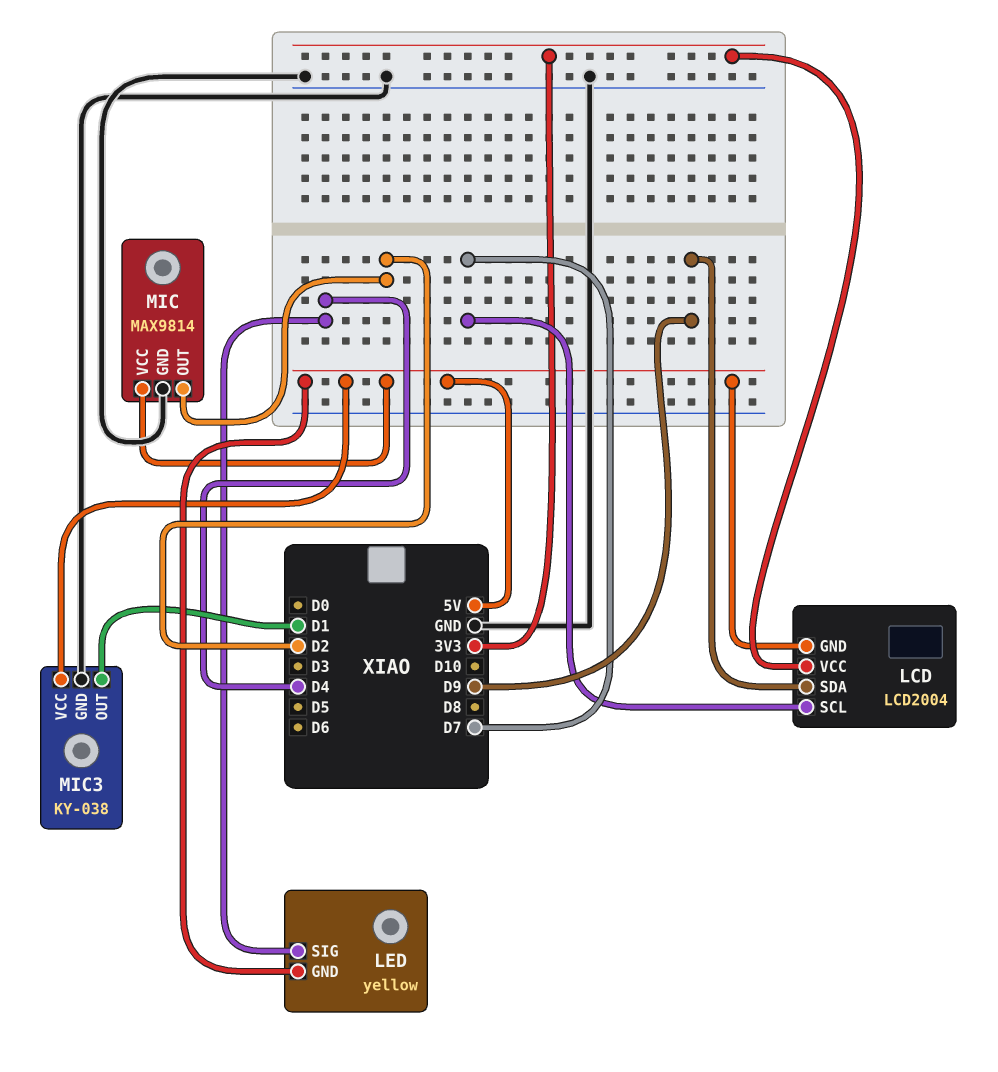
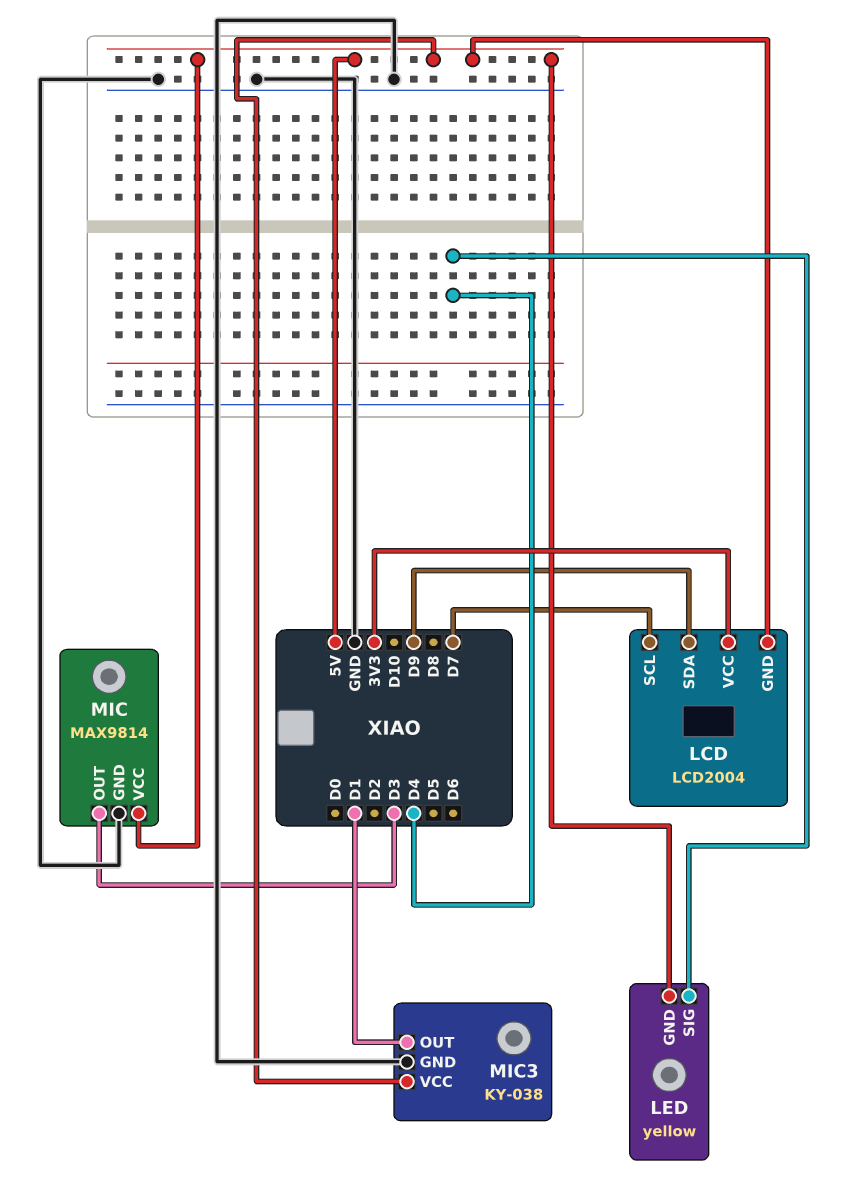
MIC pin OUT: D2 -> D3

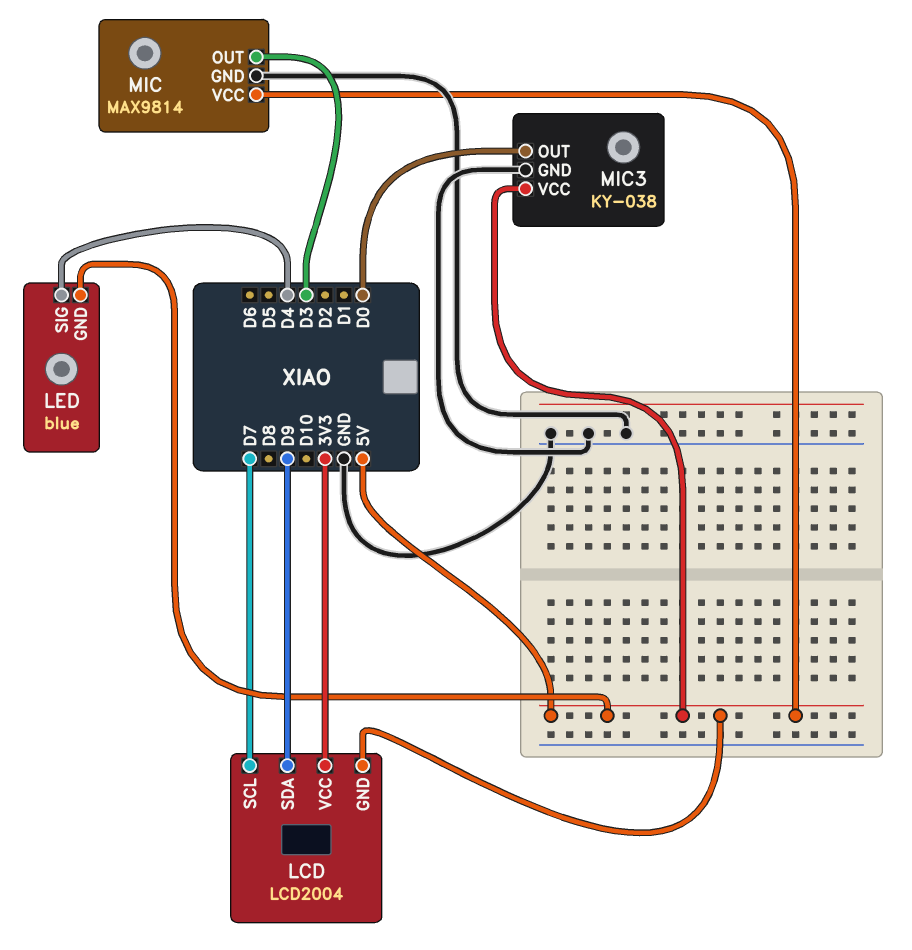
LED: yellow -> blue
MIC3 pin OUT: D1 -> D0

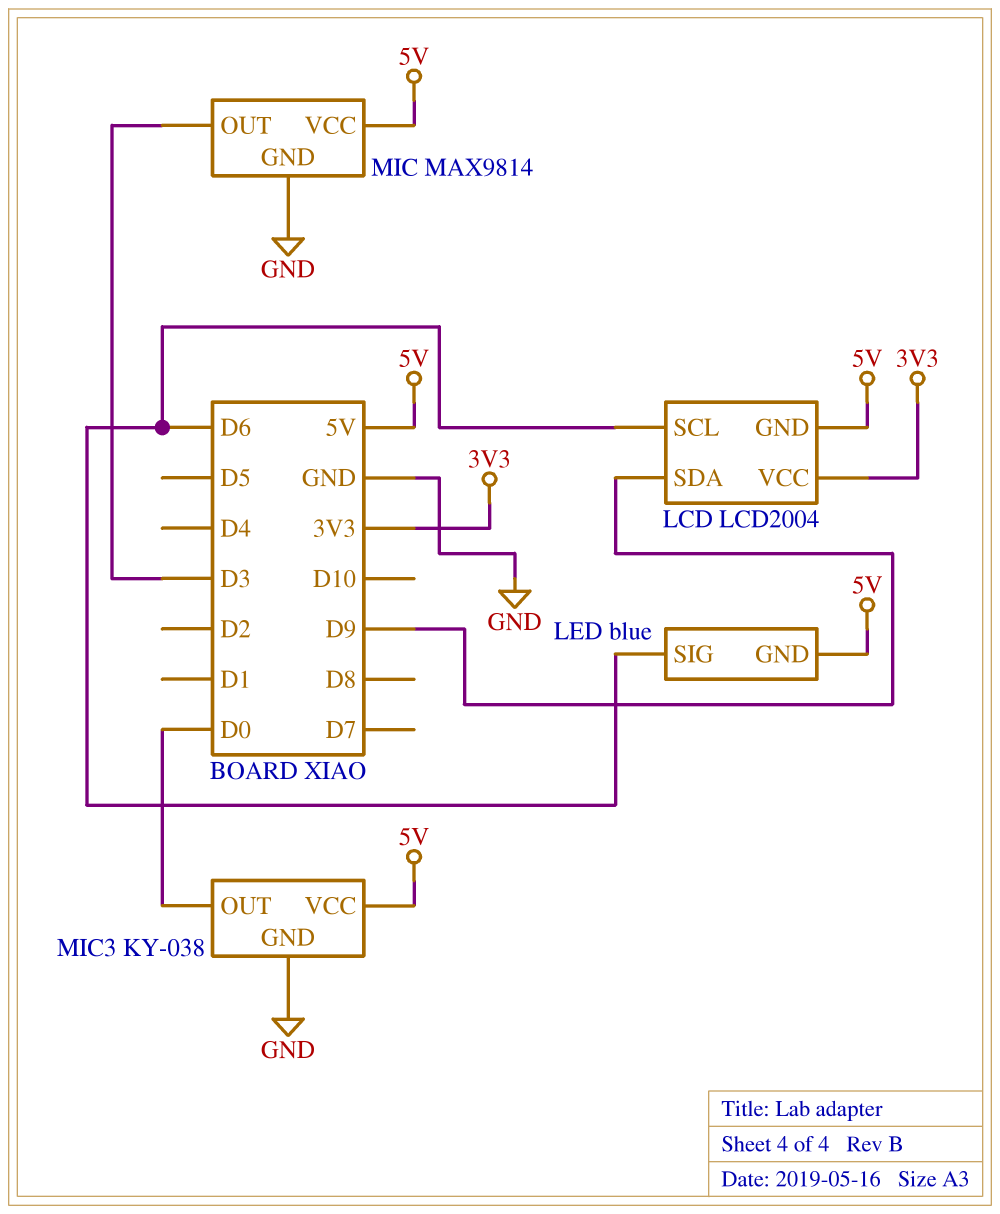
LCD pin SCL: D7 -> D6
LED pin SIG: D4 -> D6

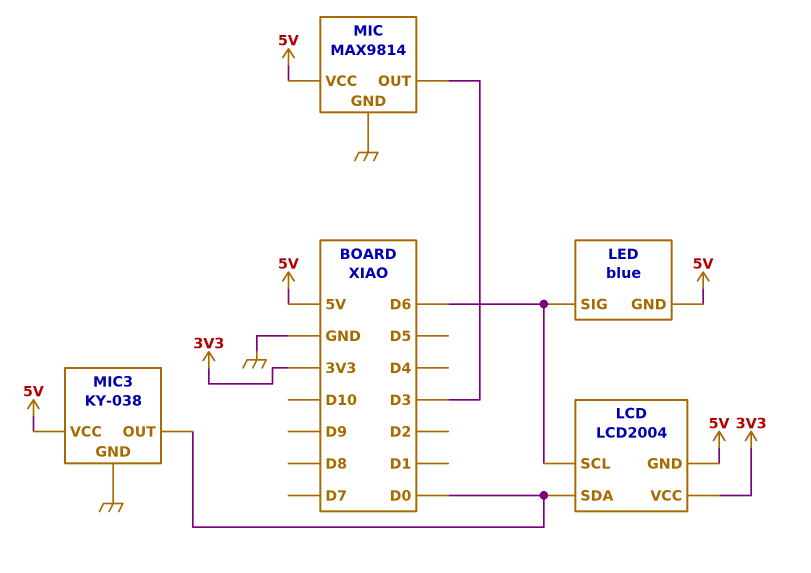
LCD pin SDA: D9 -> D0

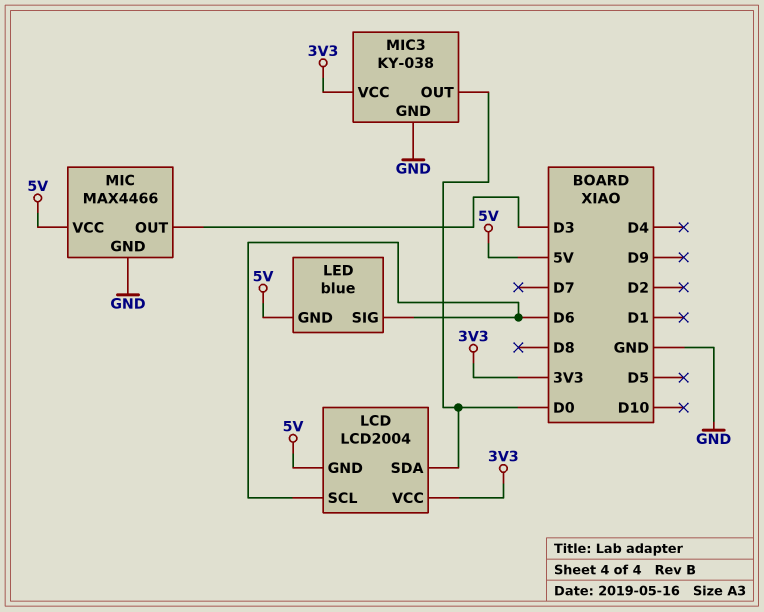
MIC: MAX9814 -> MAX4466
MIC3 pin VCC: 5V -> 3V3

